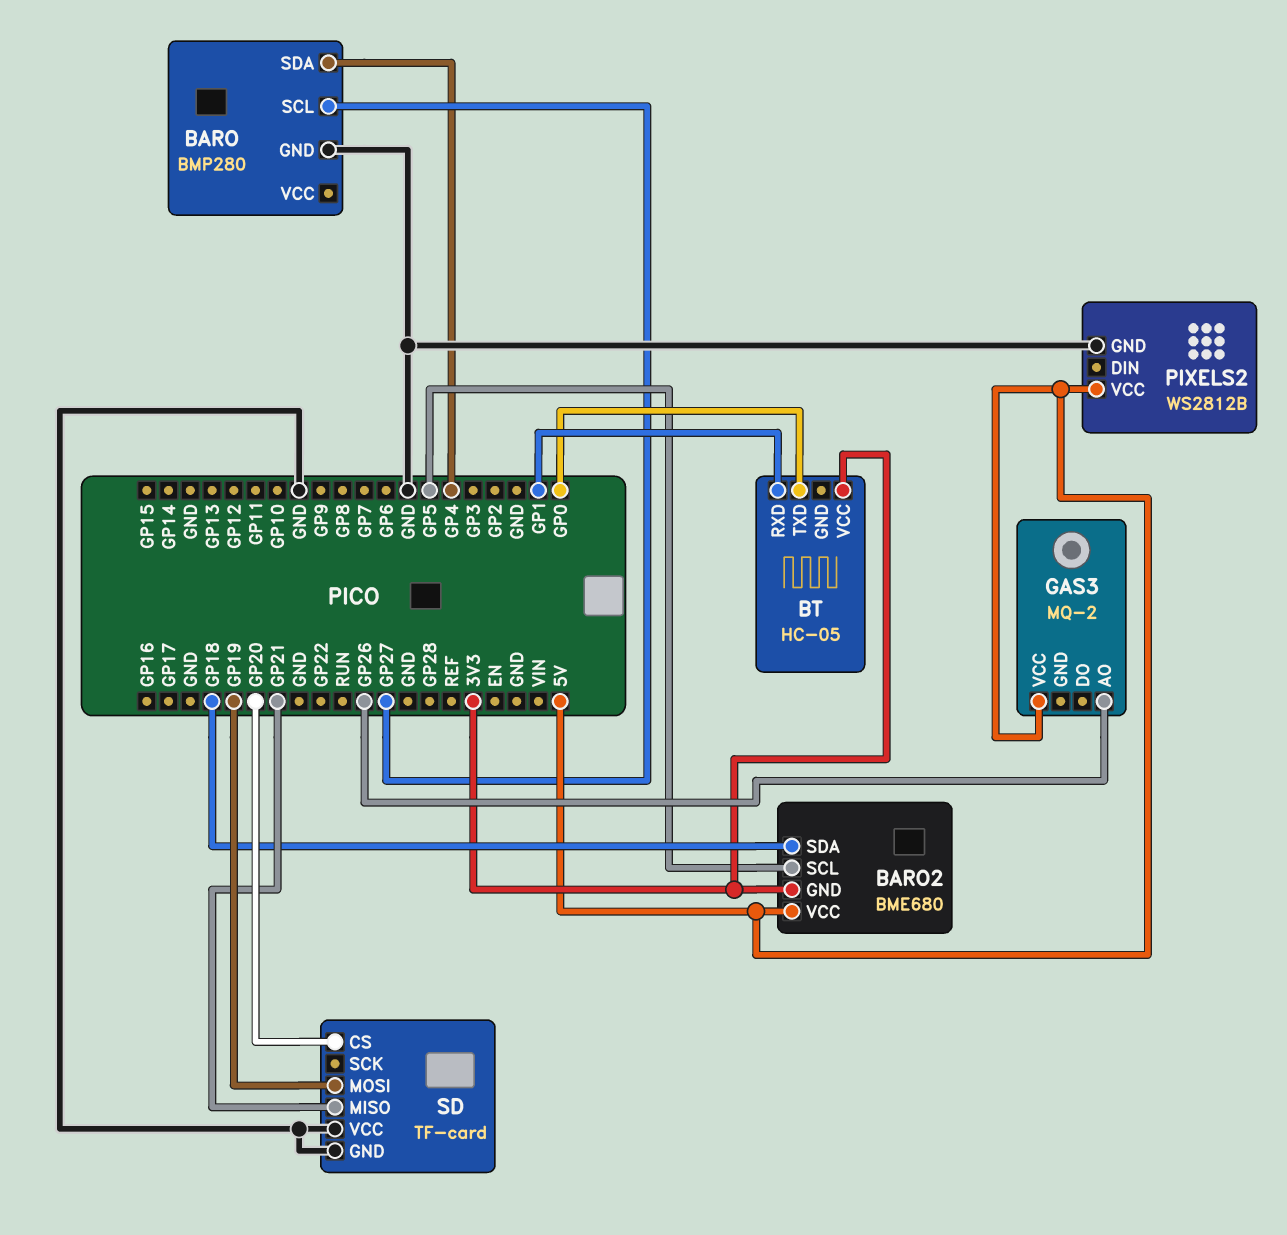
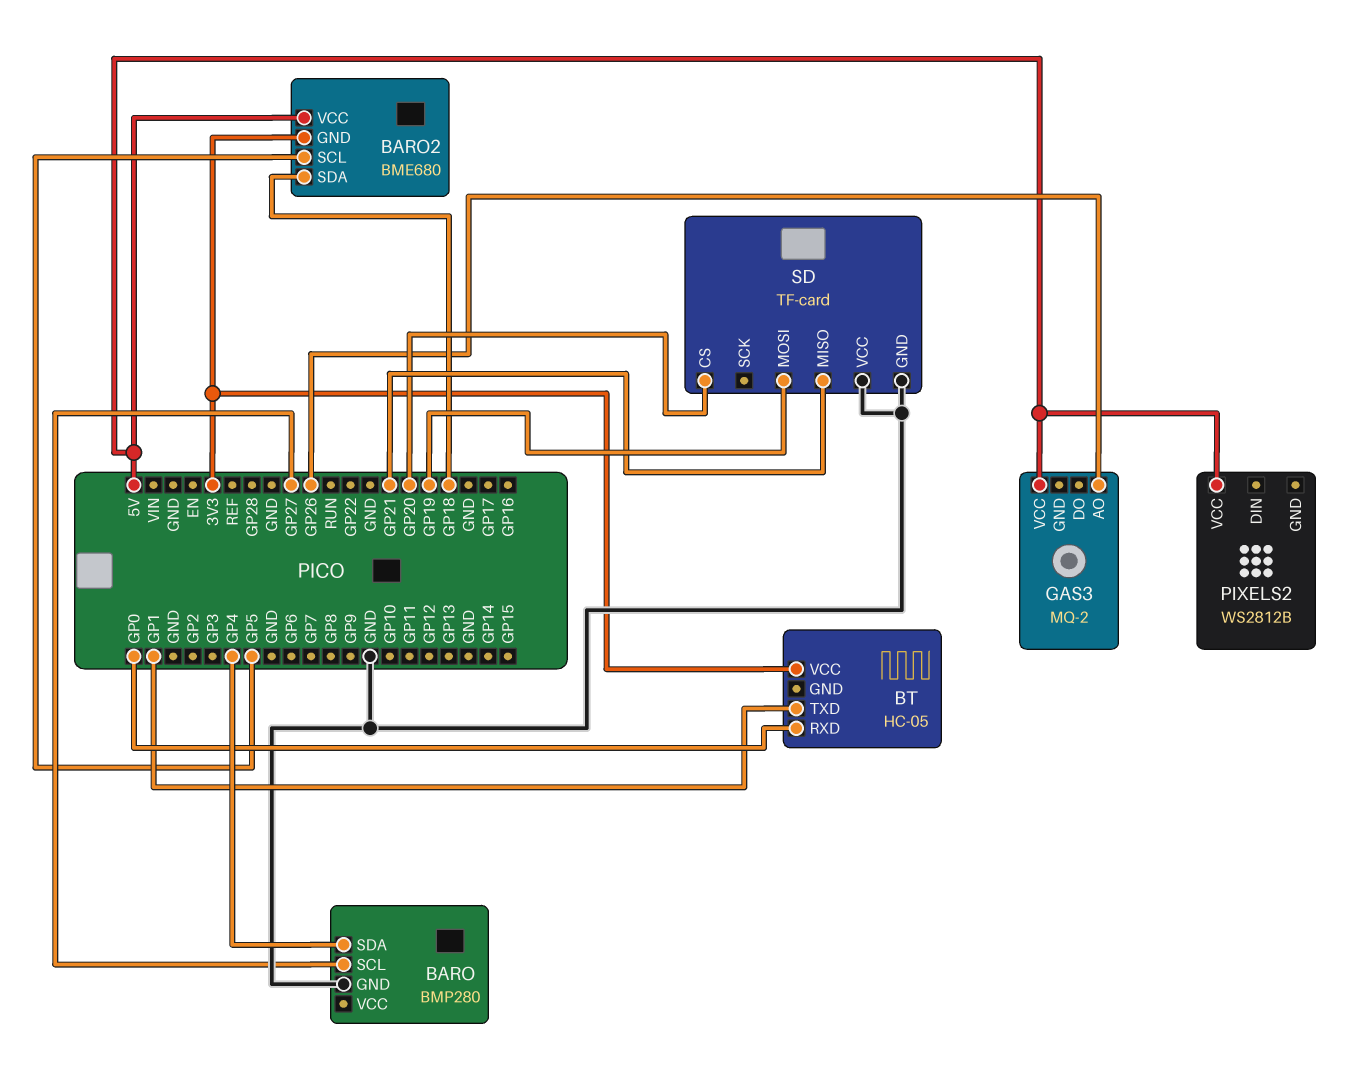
BT pin RXD: GP1 -> GP0
BT pin TXD: GP0 -> GP1
PIXELS2 pin GND: GND -> none

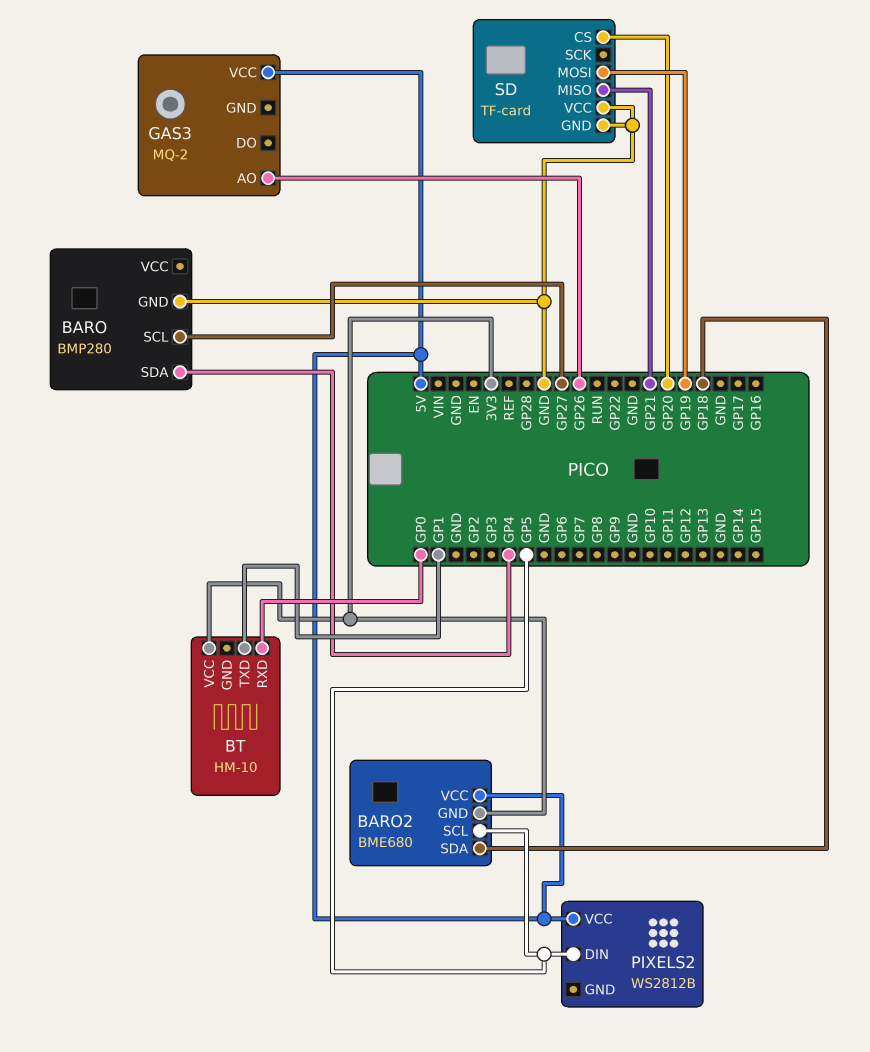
BT: HC-05 -> HM-10
PIXELS2 pin DIN: none -> GP5

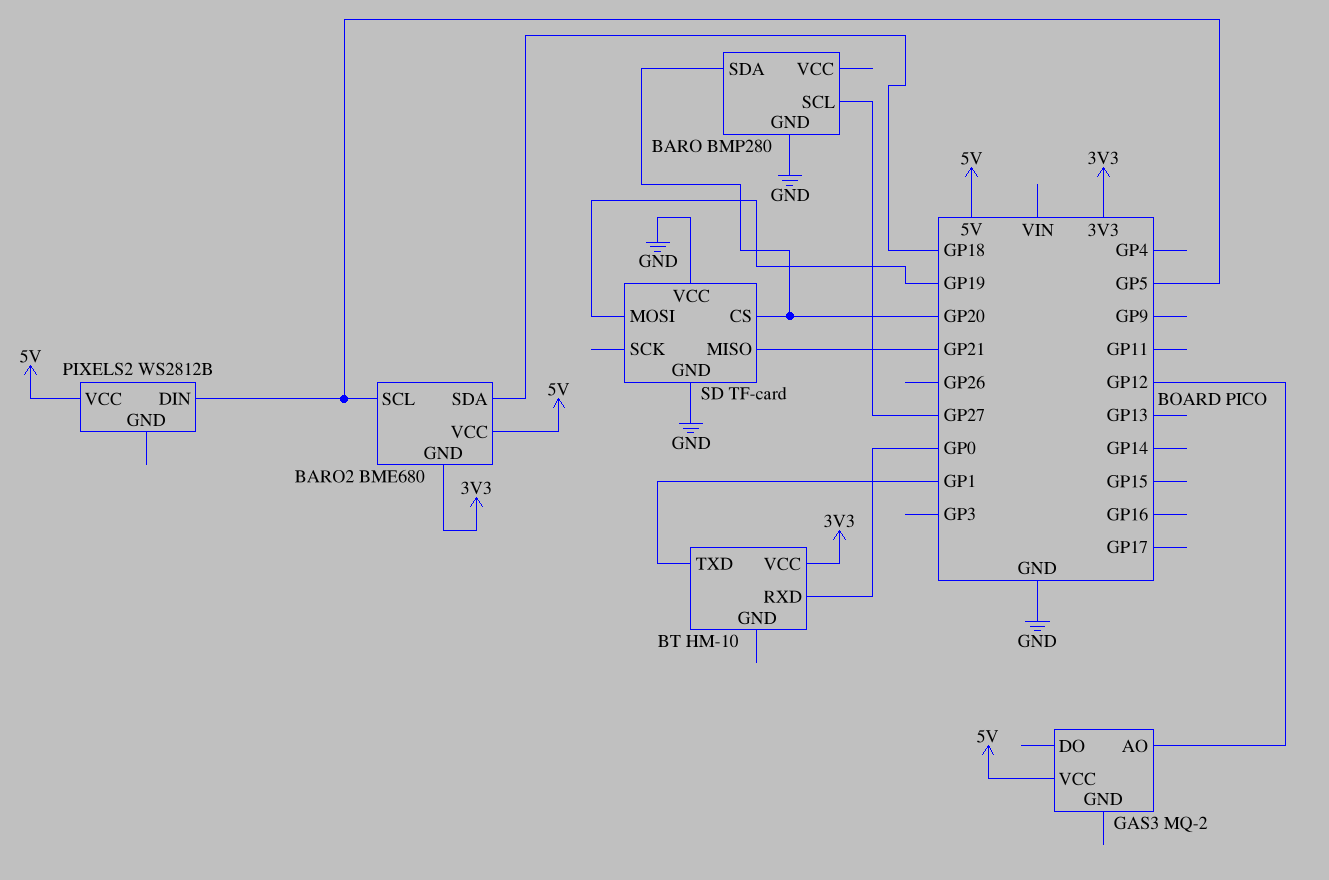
BARO pin SDA: GP4 -> GP20
GAS3 pin AO: GP26 -> GP12

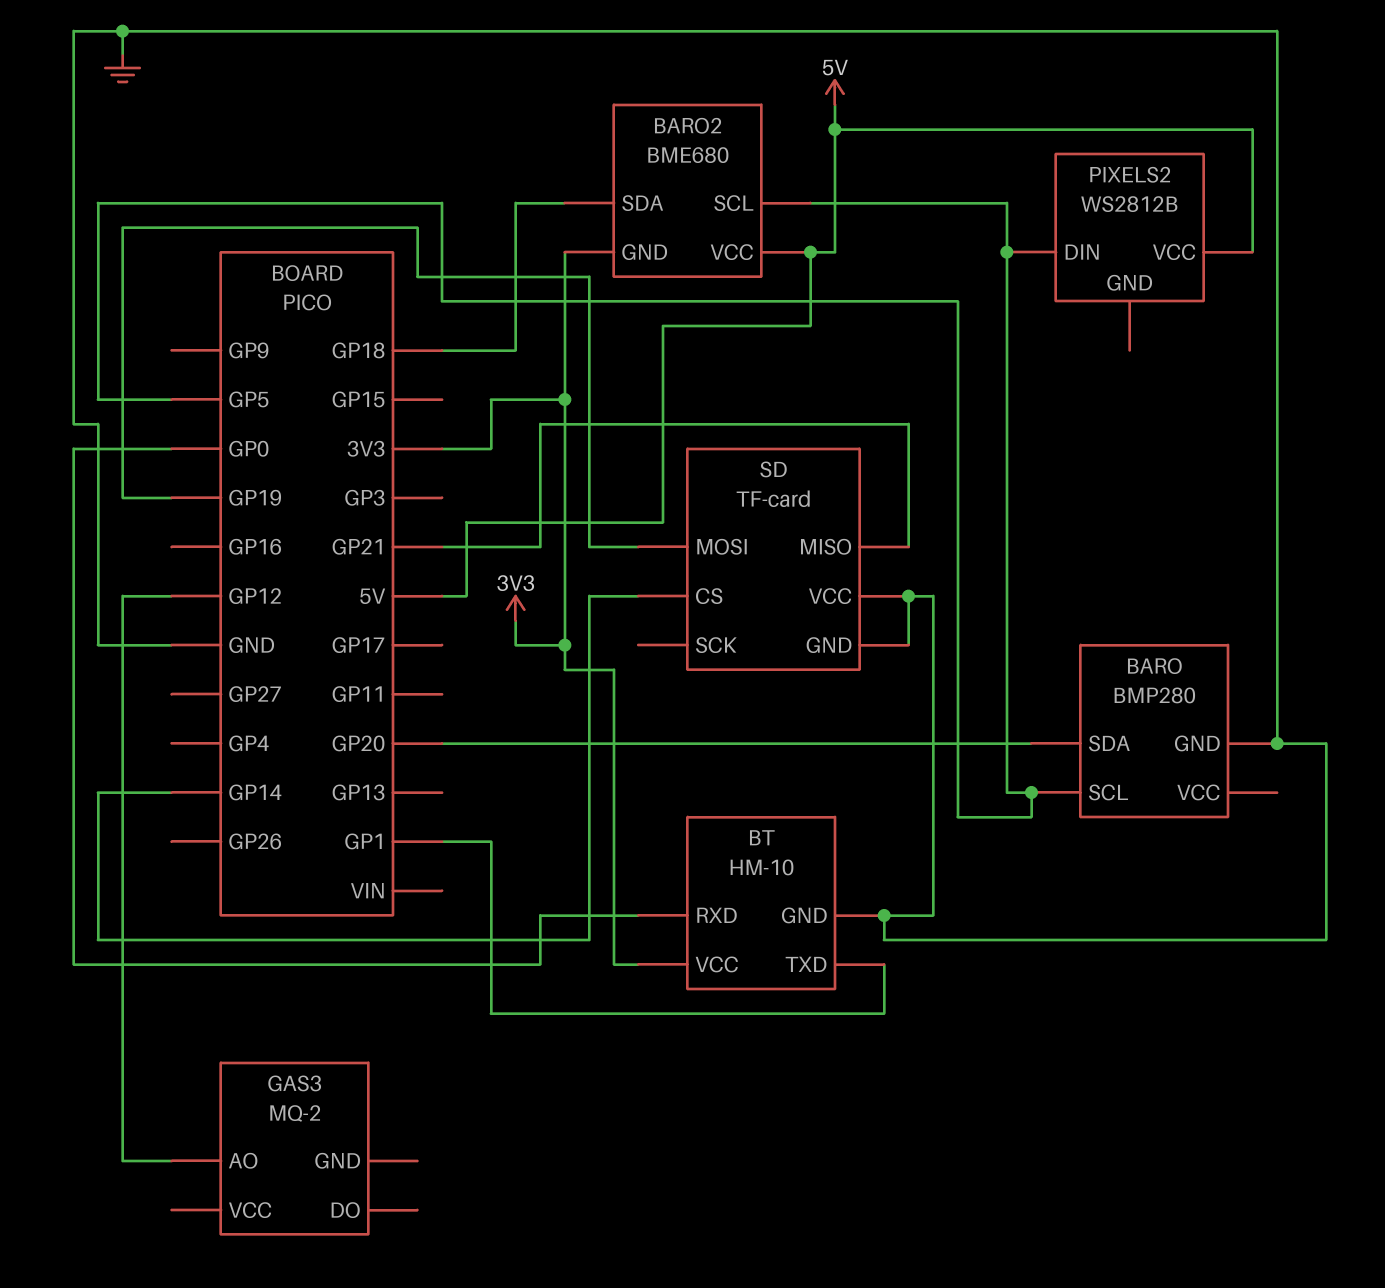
BARO pin SCL: GP27 -> GP5
BT pin GND: none -> GND
GAS3 pin VCC: 5V -> none
SD pin CS: GP20 -> GP14

